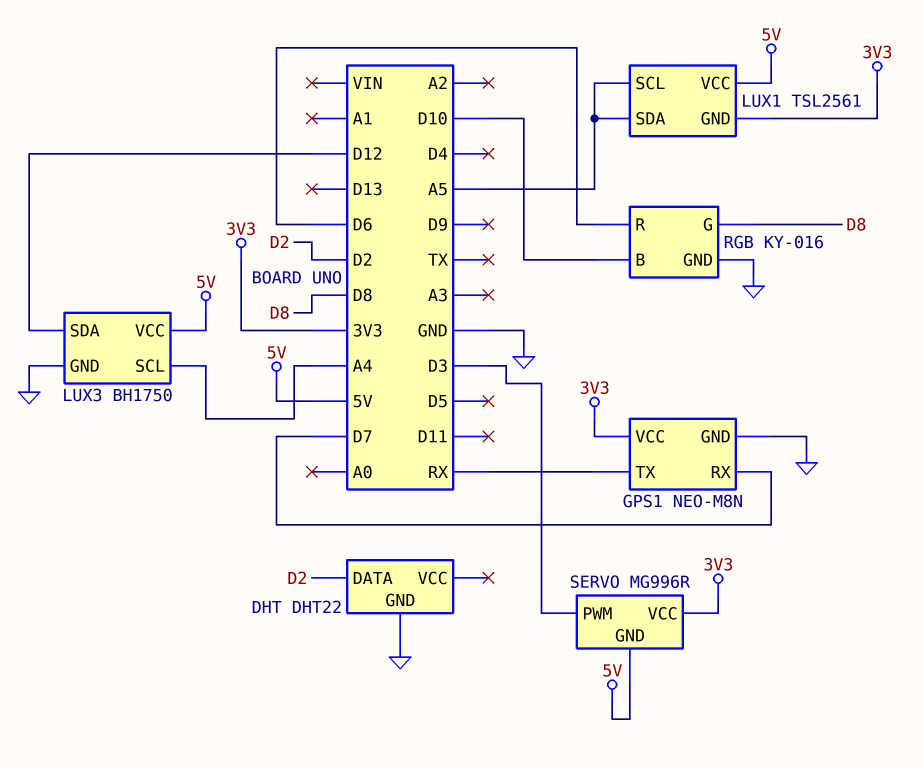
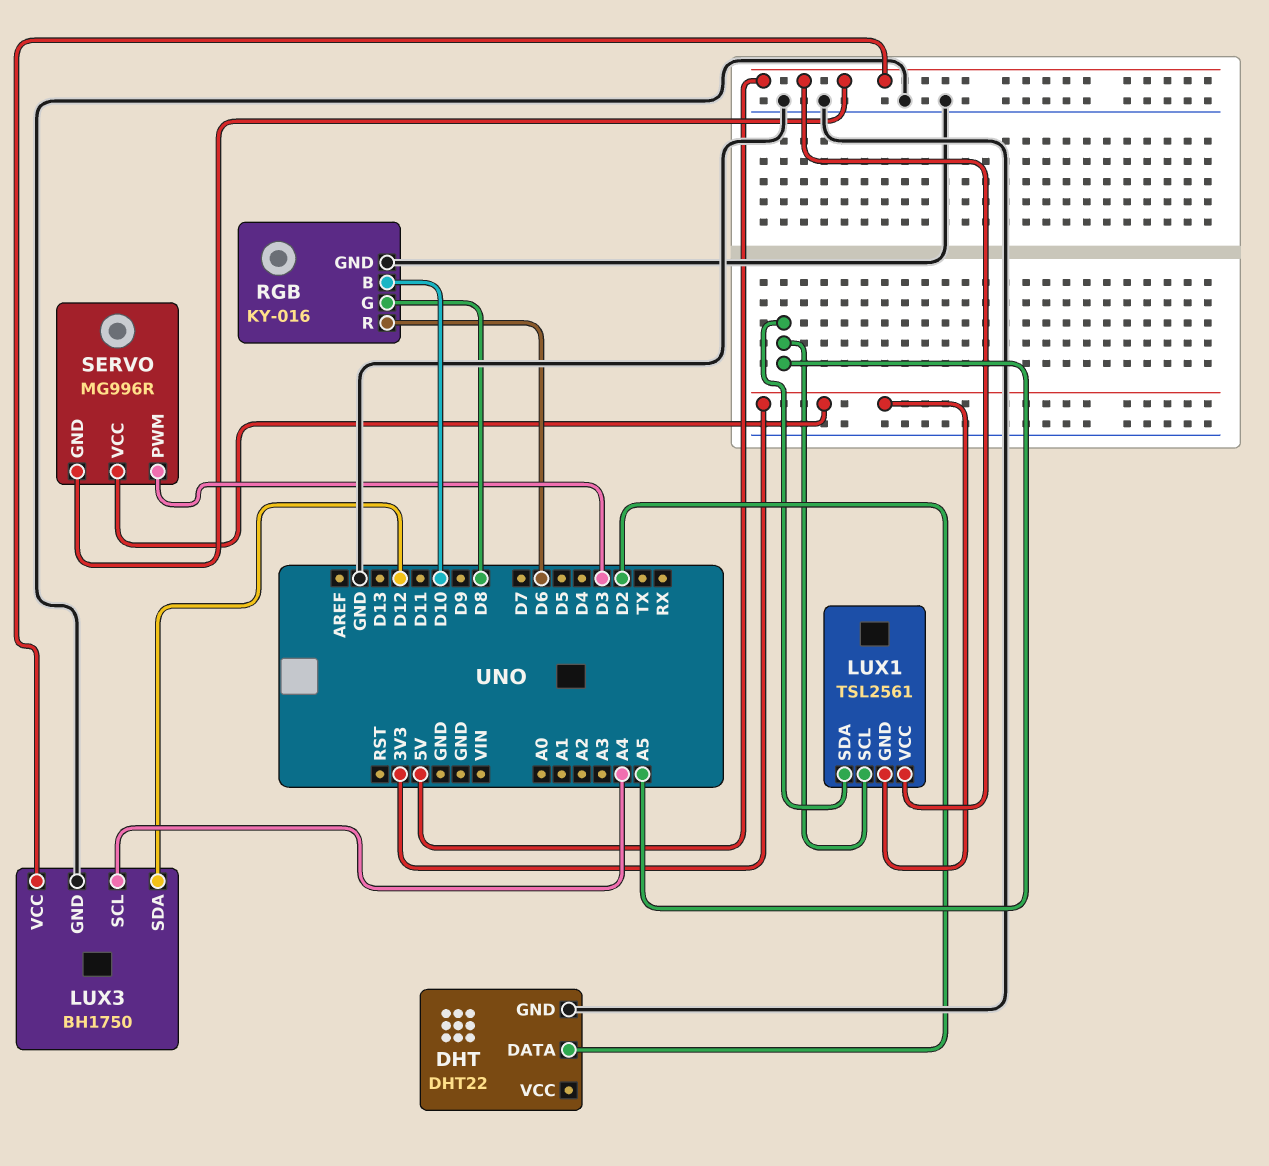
GPS1: NEO-M8N -> none
GPS1 pin GND: GND -> none
GPS1 pin RX: D7 -> none
GPS1 pin TX: RX -> none
GPS1 pin VCC: 3V3 -> none

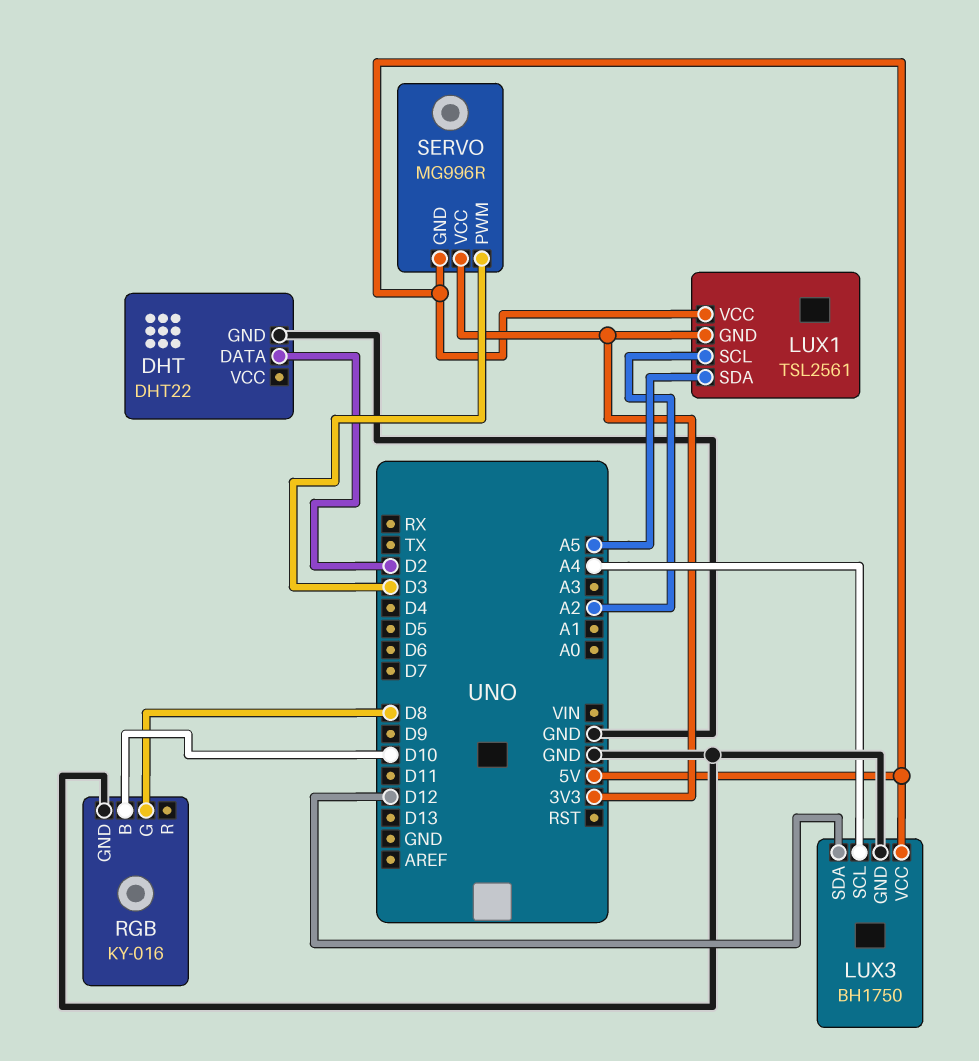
LUX1 pin SCL: A5 -> A2
RGB pin R: D6 -> none

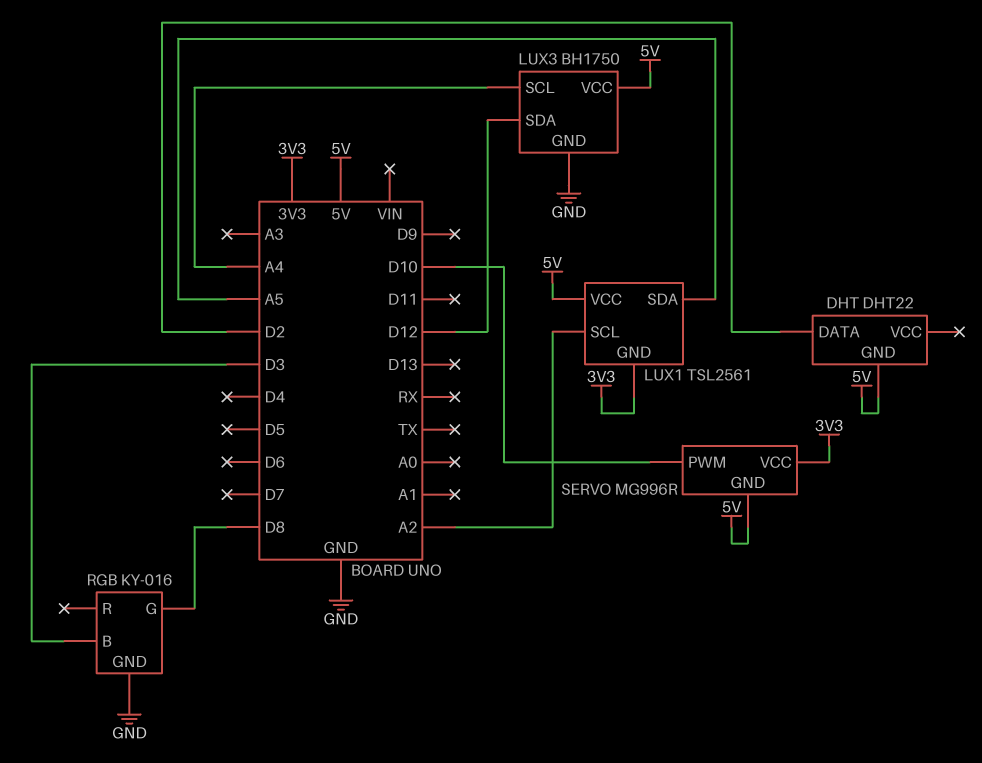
DHT pin GND: GND -> 5V
RGB pin B: D10 -> D3
SERVO pin PWM: D3 -> D10

